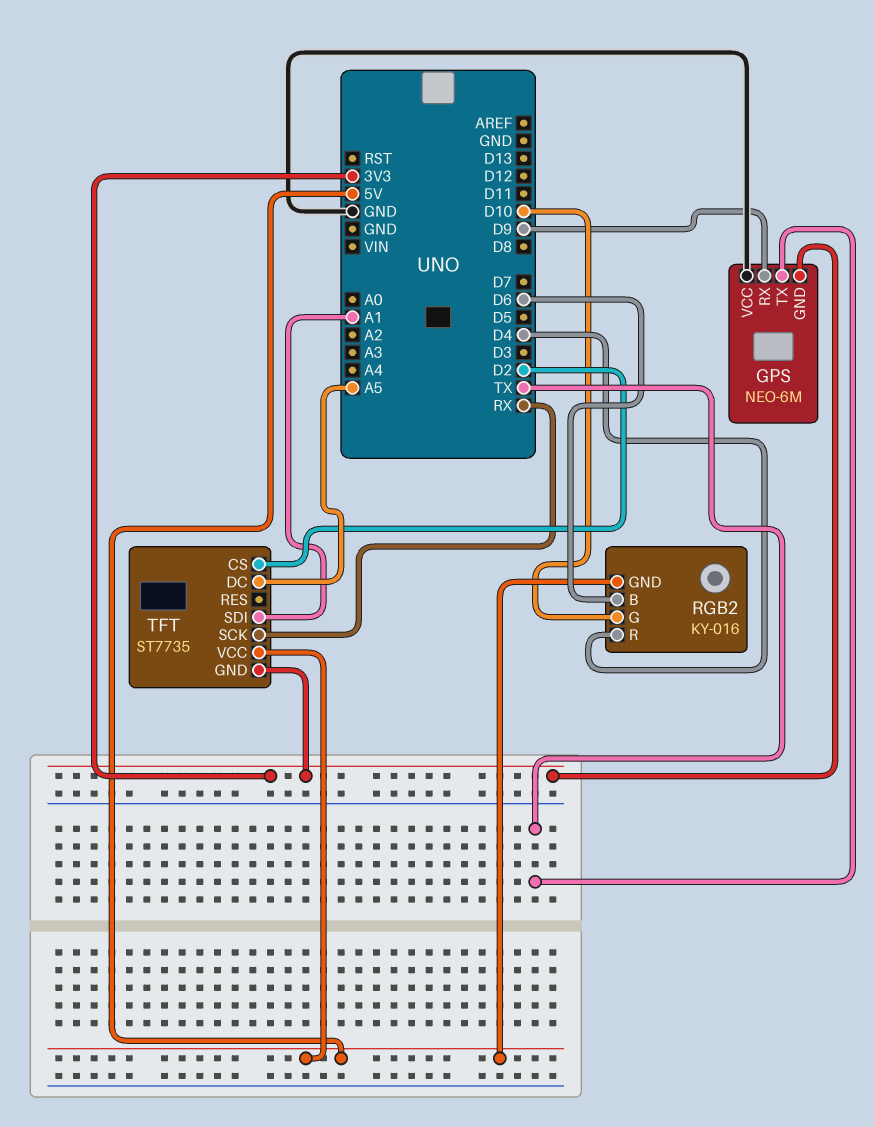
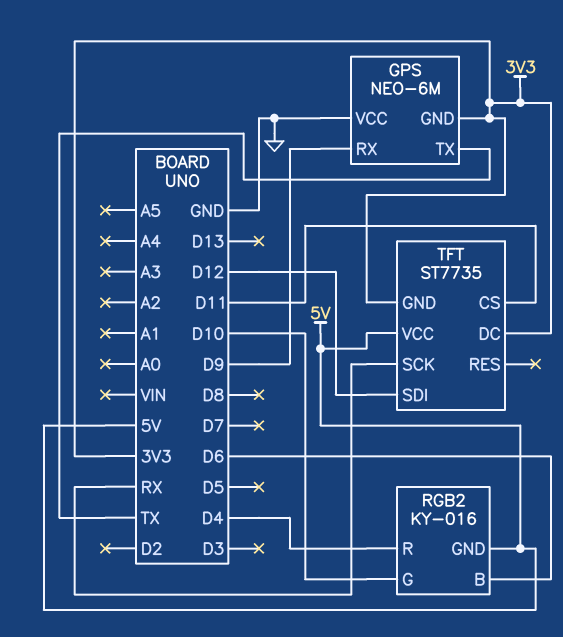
TFT pin CS: D2 -> D11
TFT pin DC: A5 -> 3V3
TFT pin SDI: A1 -> D12

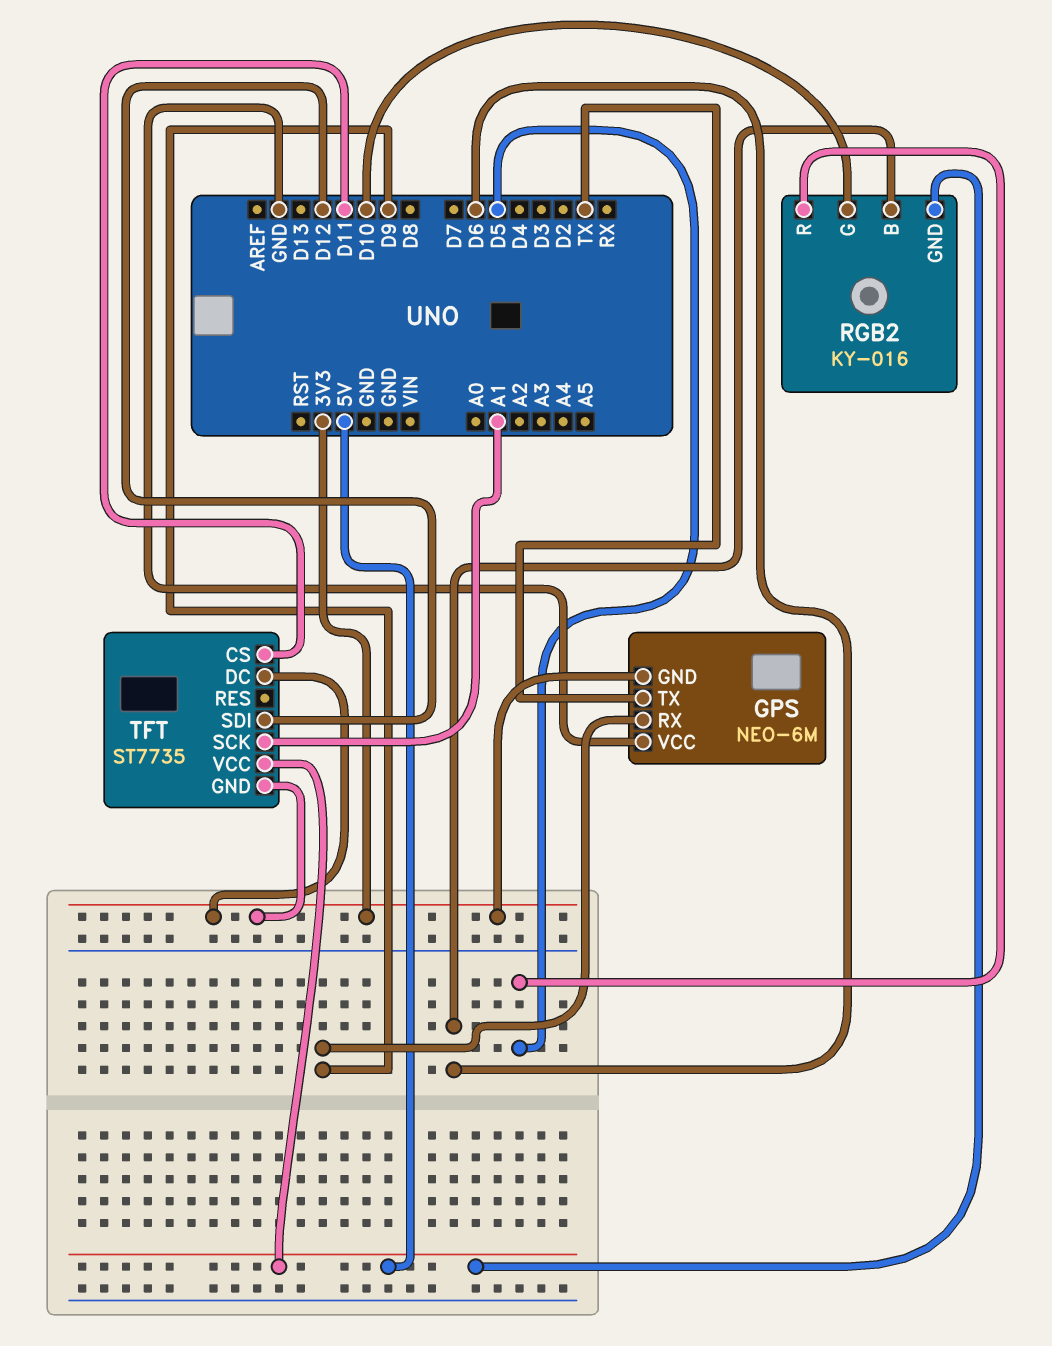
RGB2 pin R: D4 -> D5
TFT pin SCK: RX -> A1

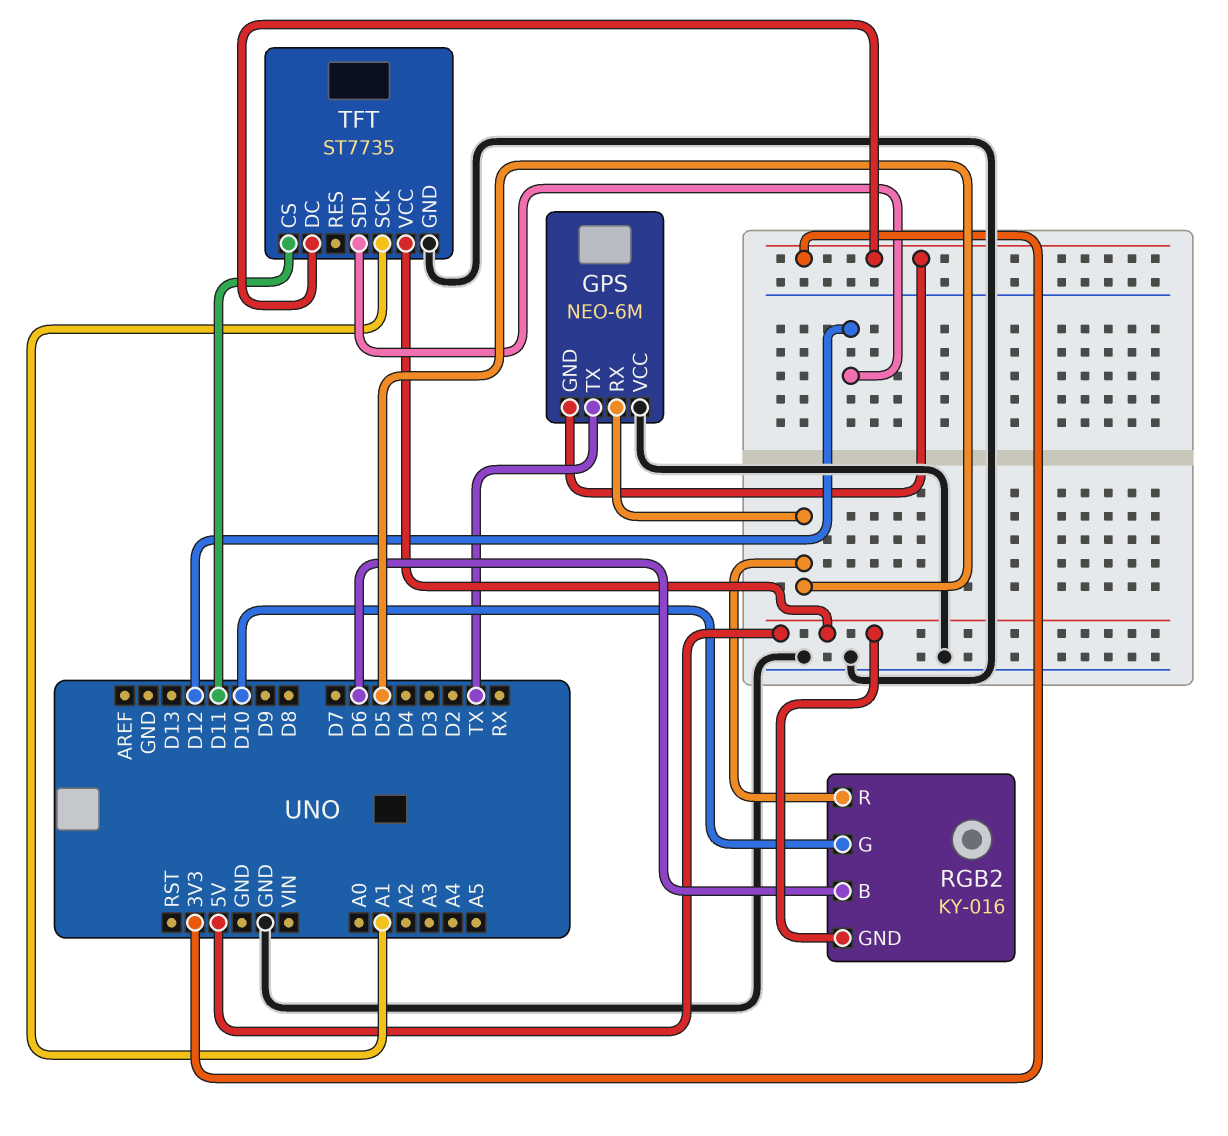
GPS pin RX: D9 -> D5
TFT pin GND: 3V3 -> GND

